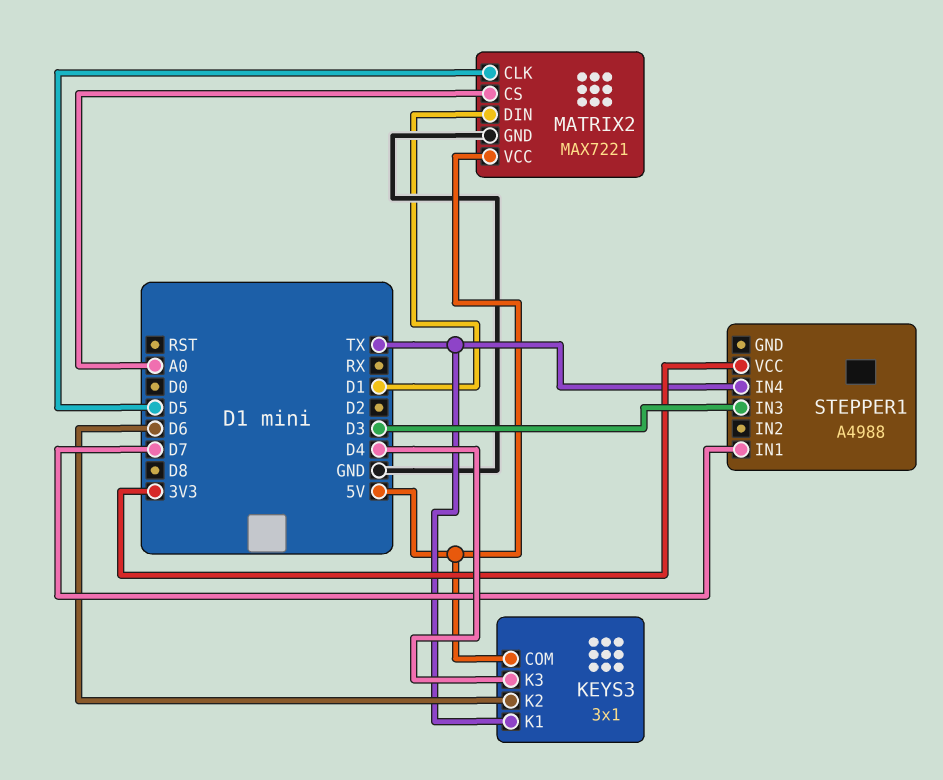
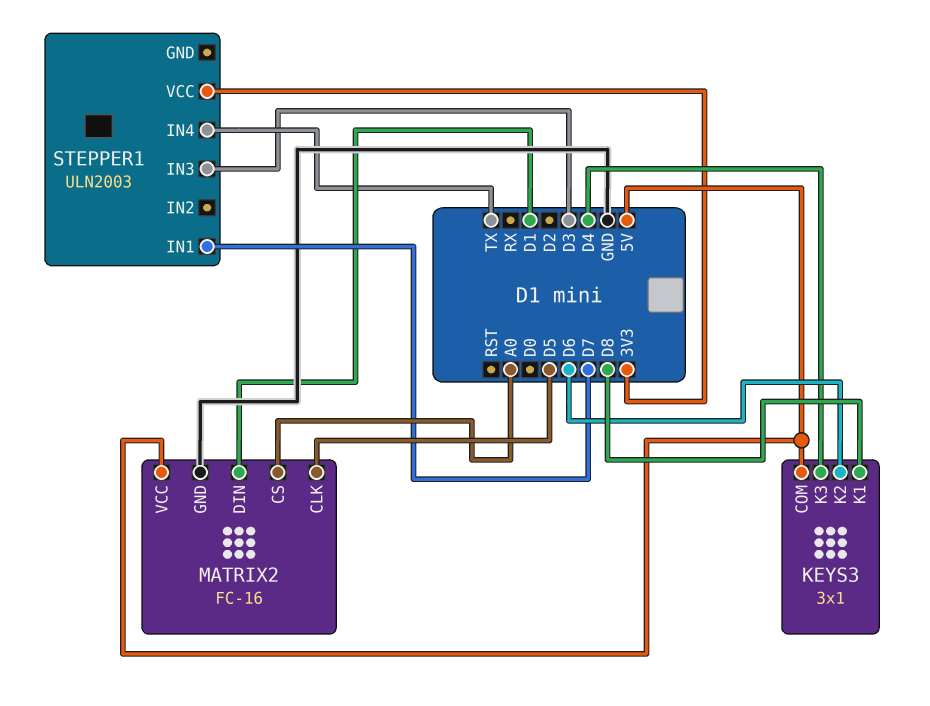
KEYS3 pin K1: TX -> D8
MATRIX2: MAX7221 -> FC-16
STEPPER1: A4988 -> ULN2003

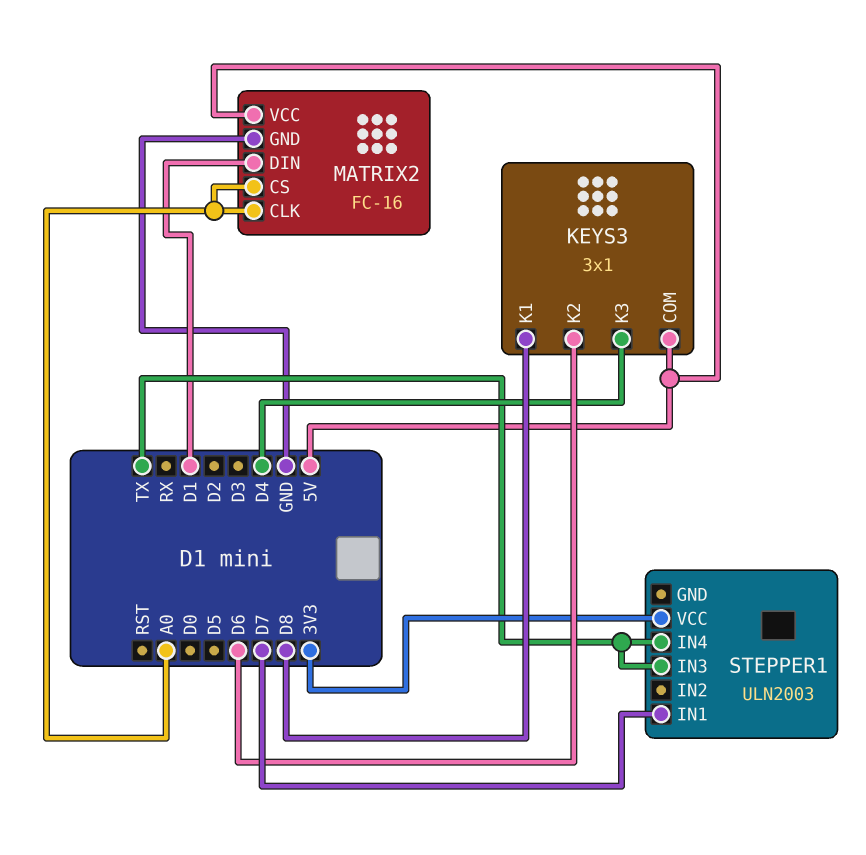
MATRIX2 pin CLK: D5 -> A0
STEPPER1 pin IN3: D3 -> TX

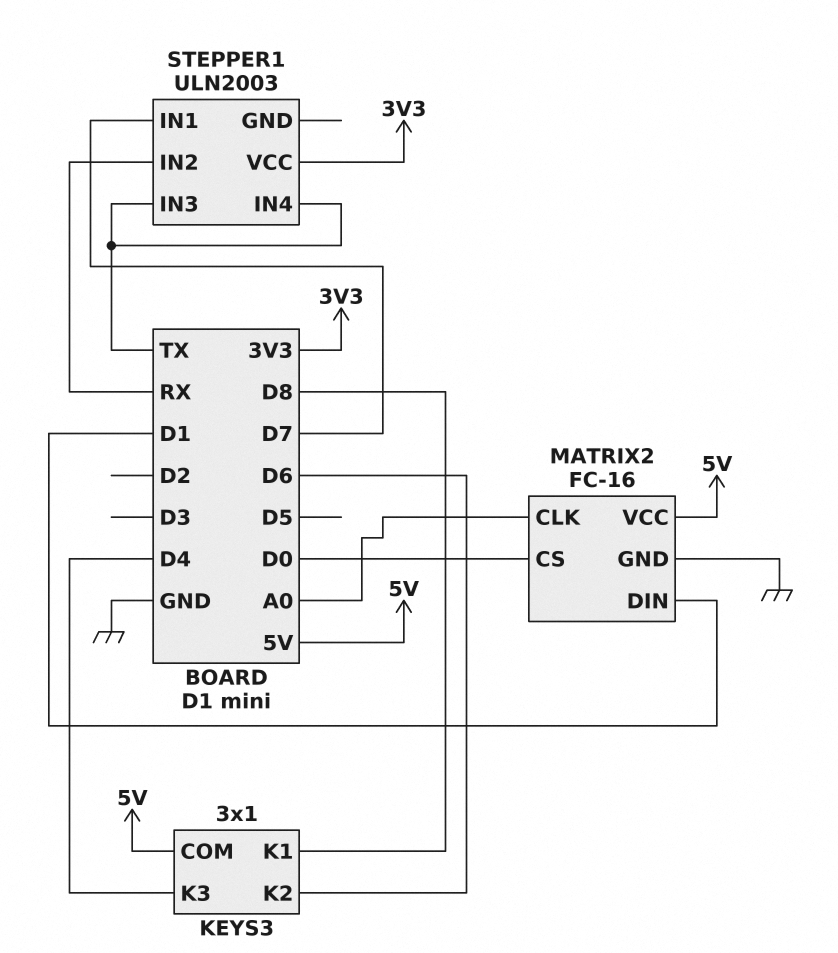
MATRIX2 pin CS: A0 -> D0
STEPPER1 pin IN2: none -> RX

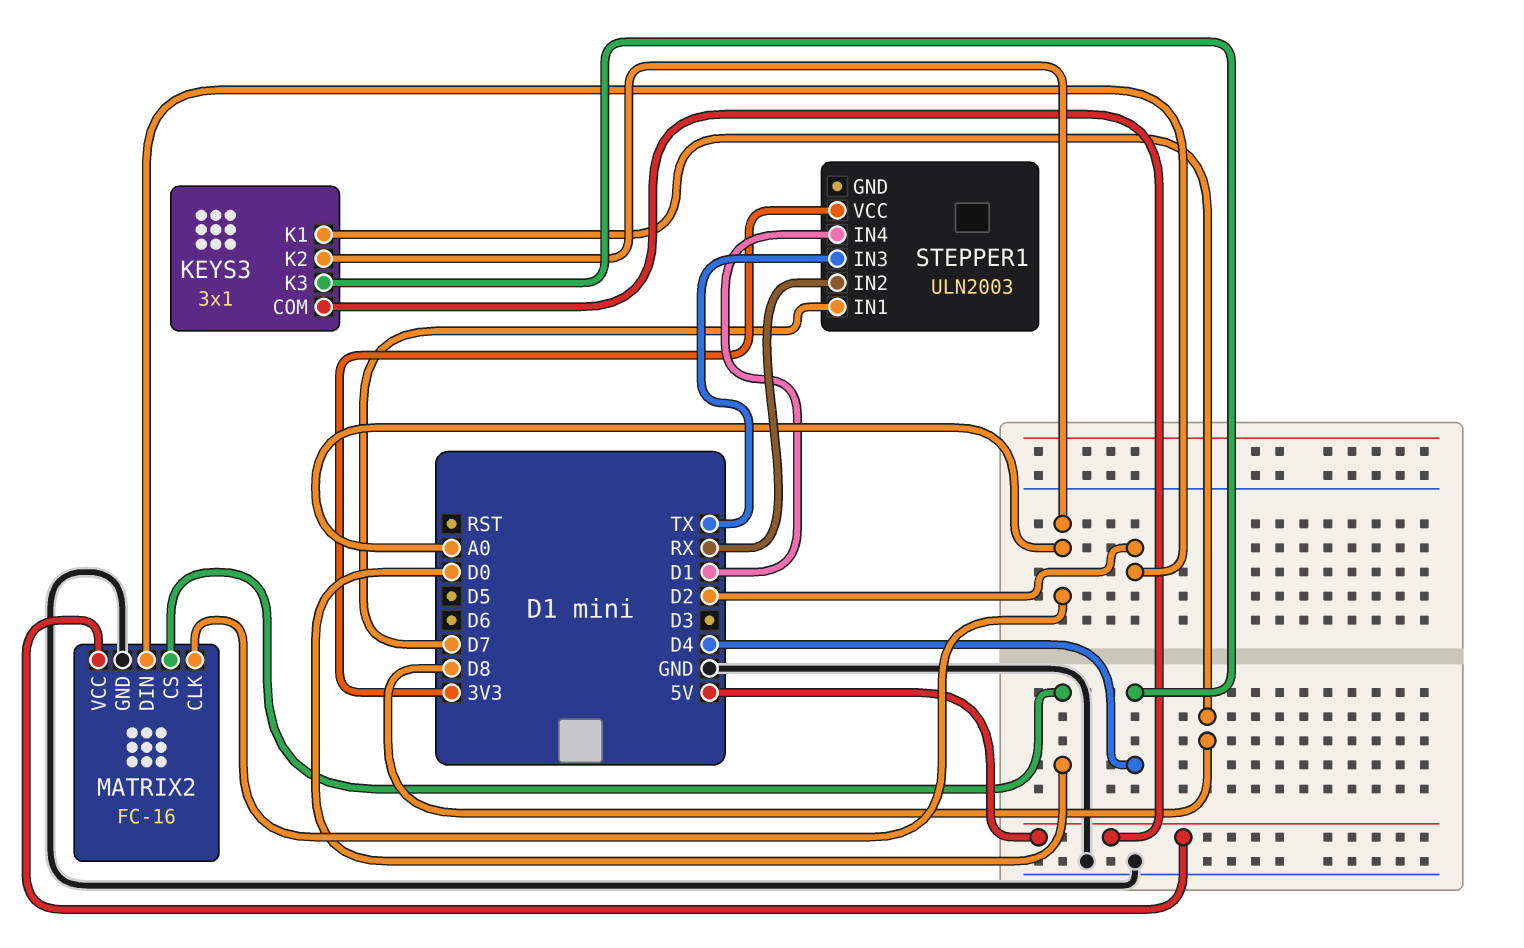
KEYS3 pin K2: D6 -> A0
MATRIX2 pin DIN: D1 -> D2
STEPPER1 pin IN4: TX -> D1

